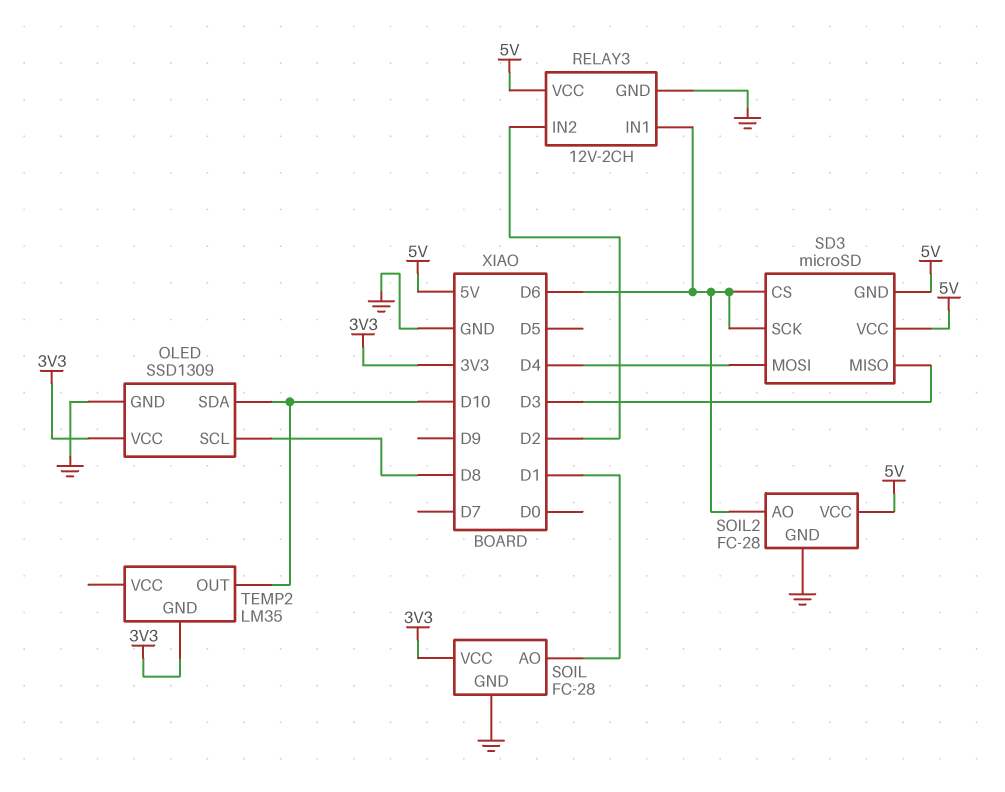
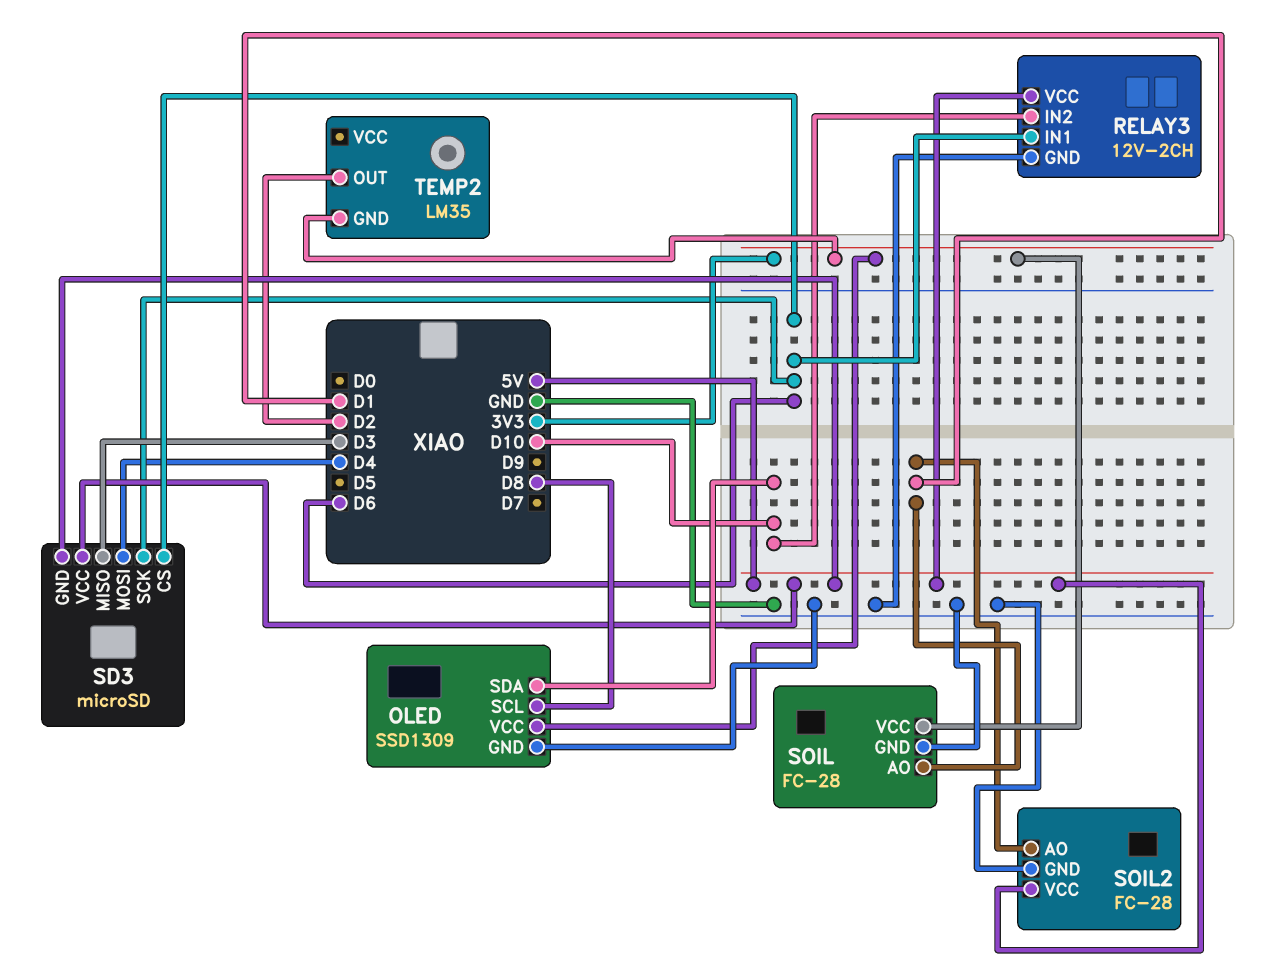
RELAY3 pin IN2: D2 -> D10
SOIL2 pin AO: D6 -> D1
TEMP2 pin OUT: D10 -> D2

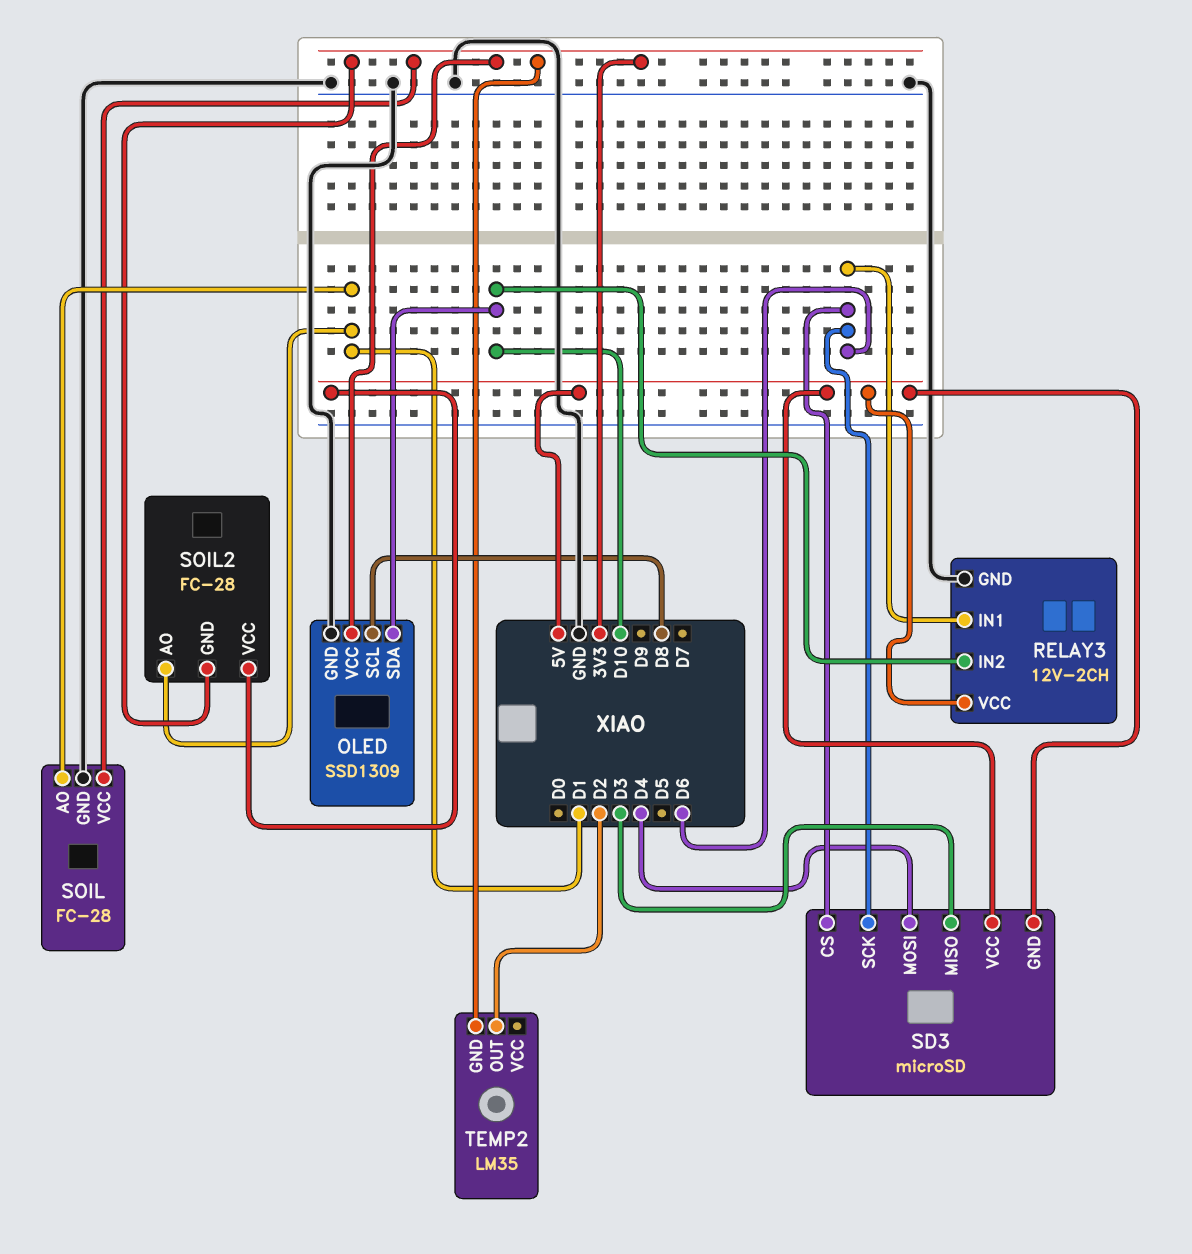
SOIL2 pin GND: GND -> 3V3

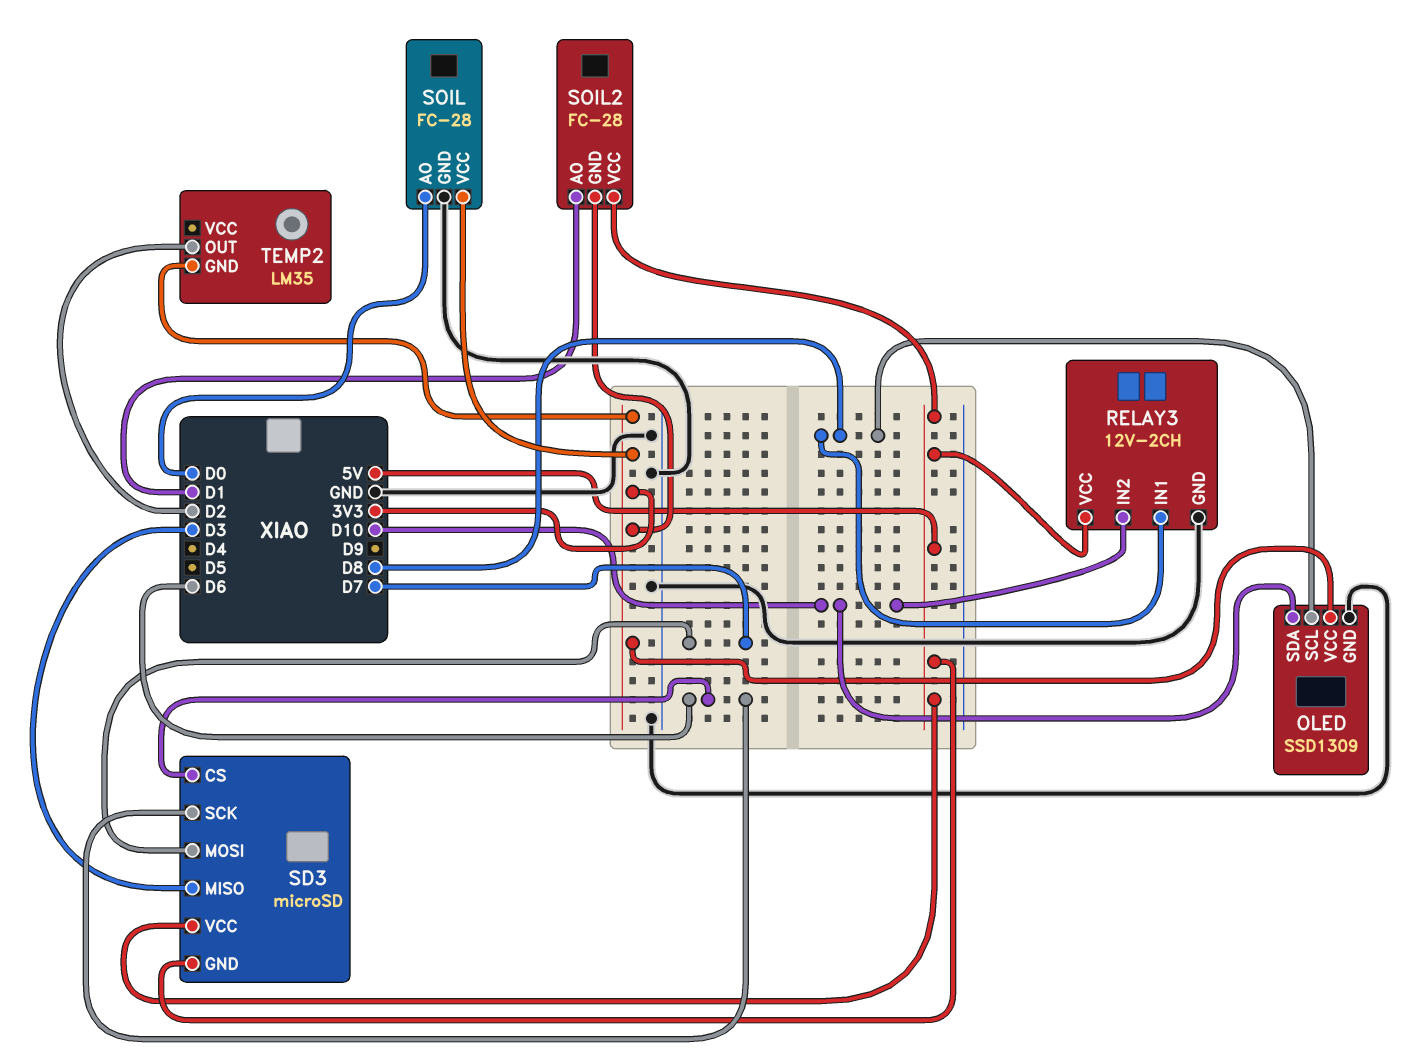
RELAY3 pin IN1: D6 -> D8
SD3 pin MOSI: D4 -> D7
SOIL pin AO: D1 -> D0

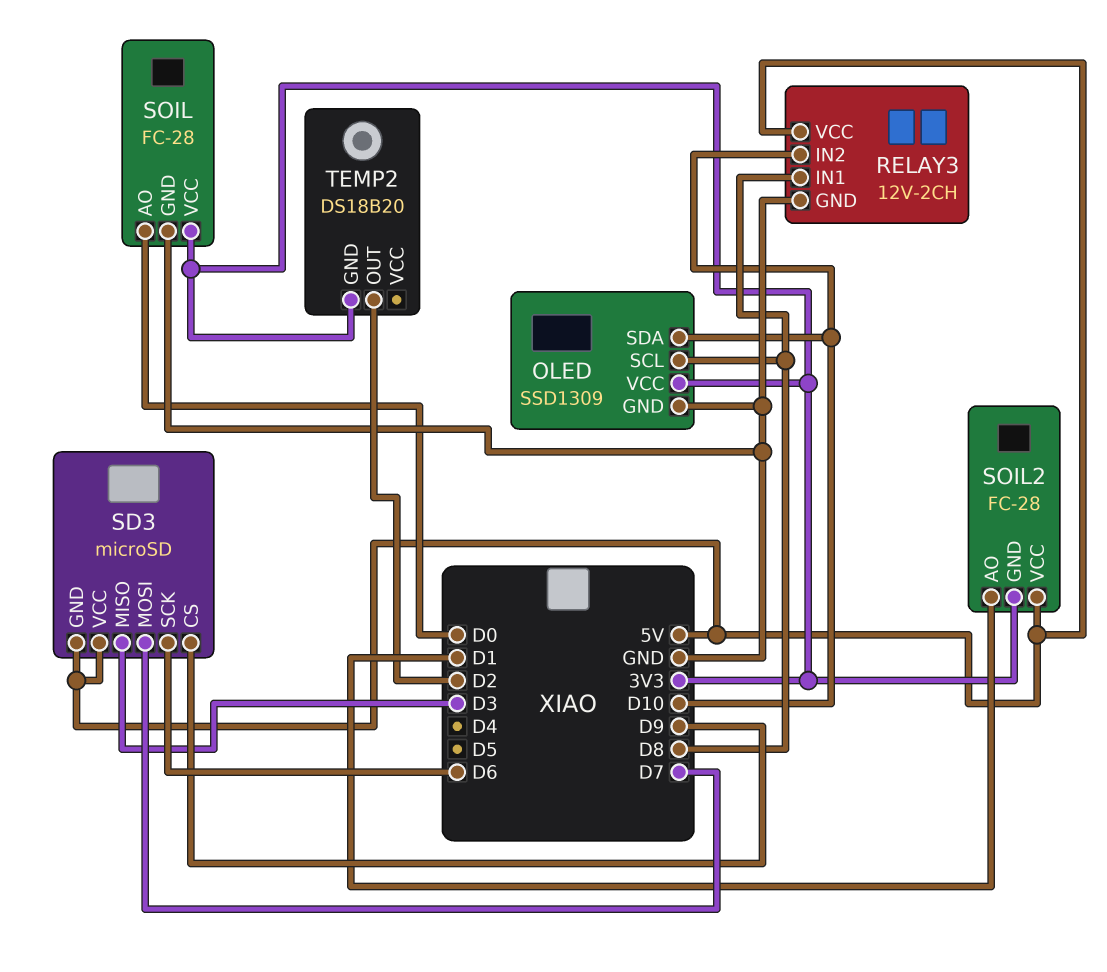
SD3 pin CS: D6 -> D9
TEMP2: LM35 -> DS18B20

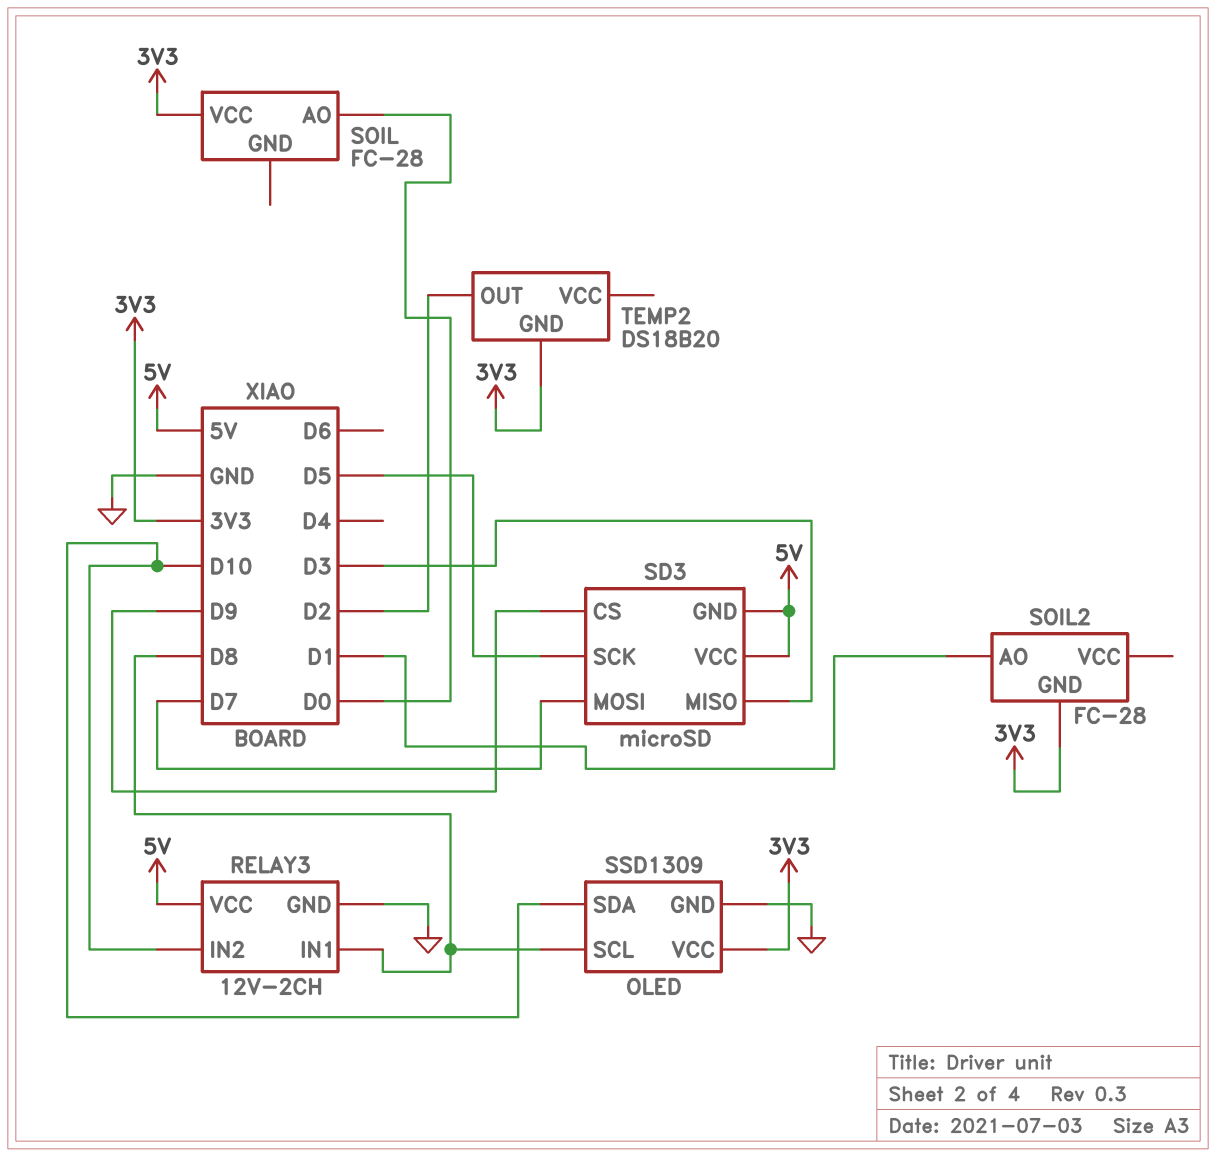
SD3 pin SCK: D6 -> D5
SOIL pin GND: GND -> none
SOIL2 pin VCC: 5V -> none

